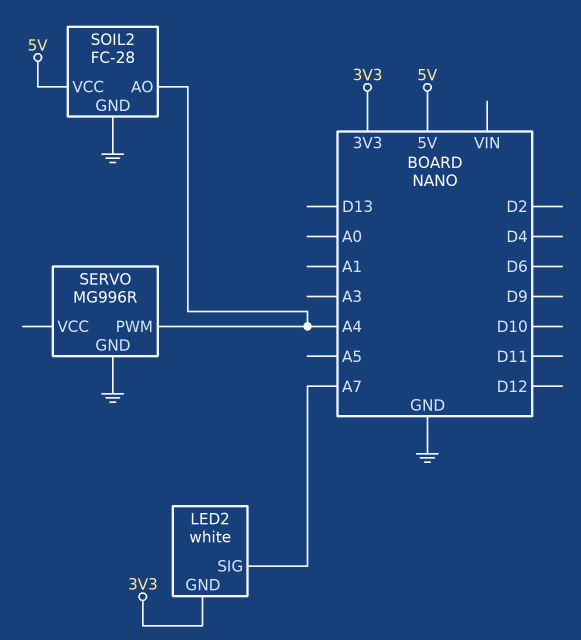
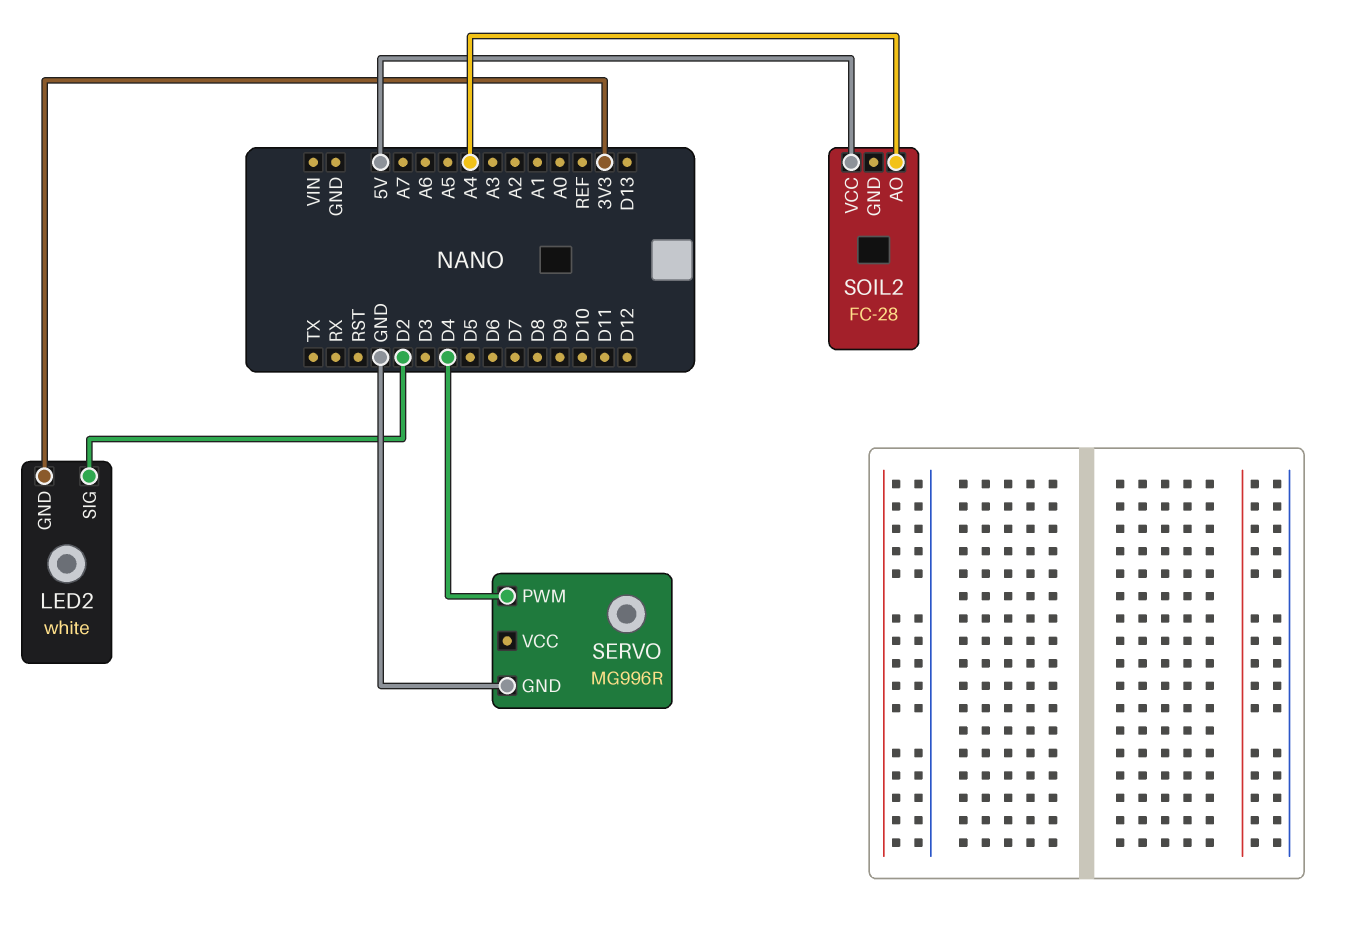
LED2 pin SIG: A7 -> D2
SERVO pin PWM: A4 -> D4
SOIL2 pin GND: GND -> none

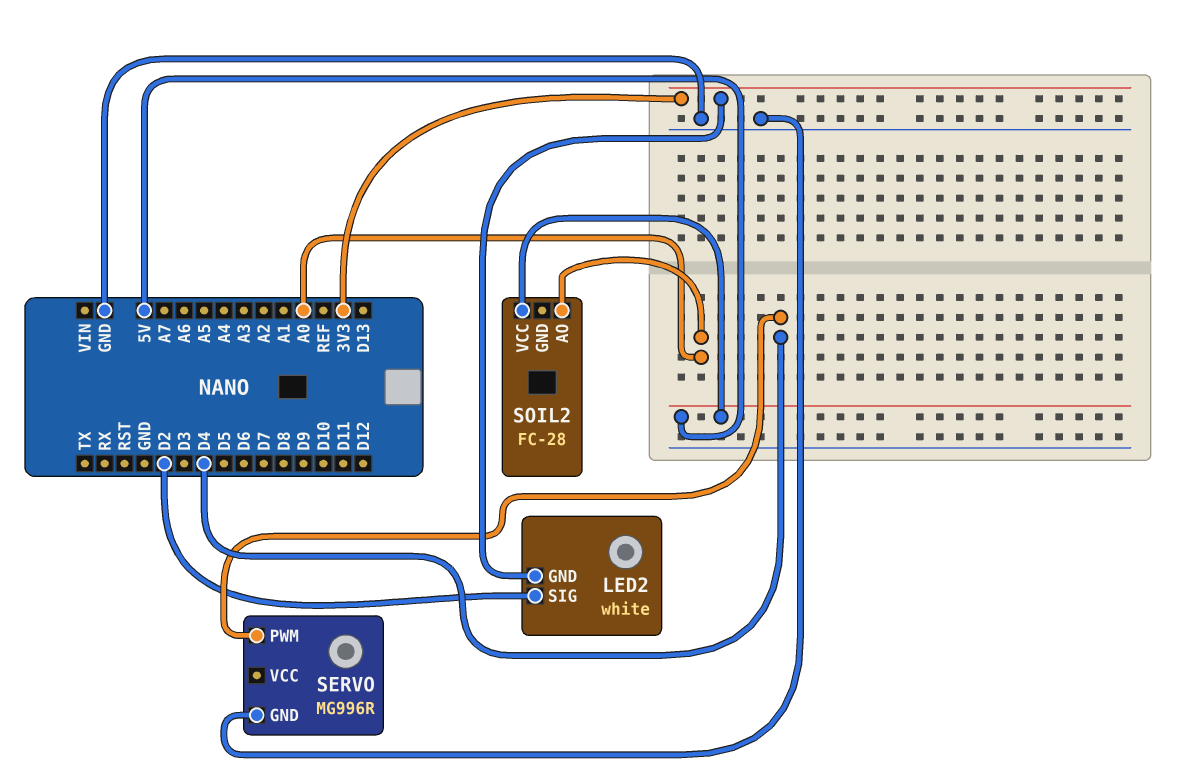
SOIL2 pin AO: A4 -> A0

